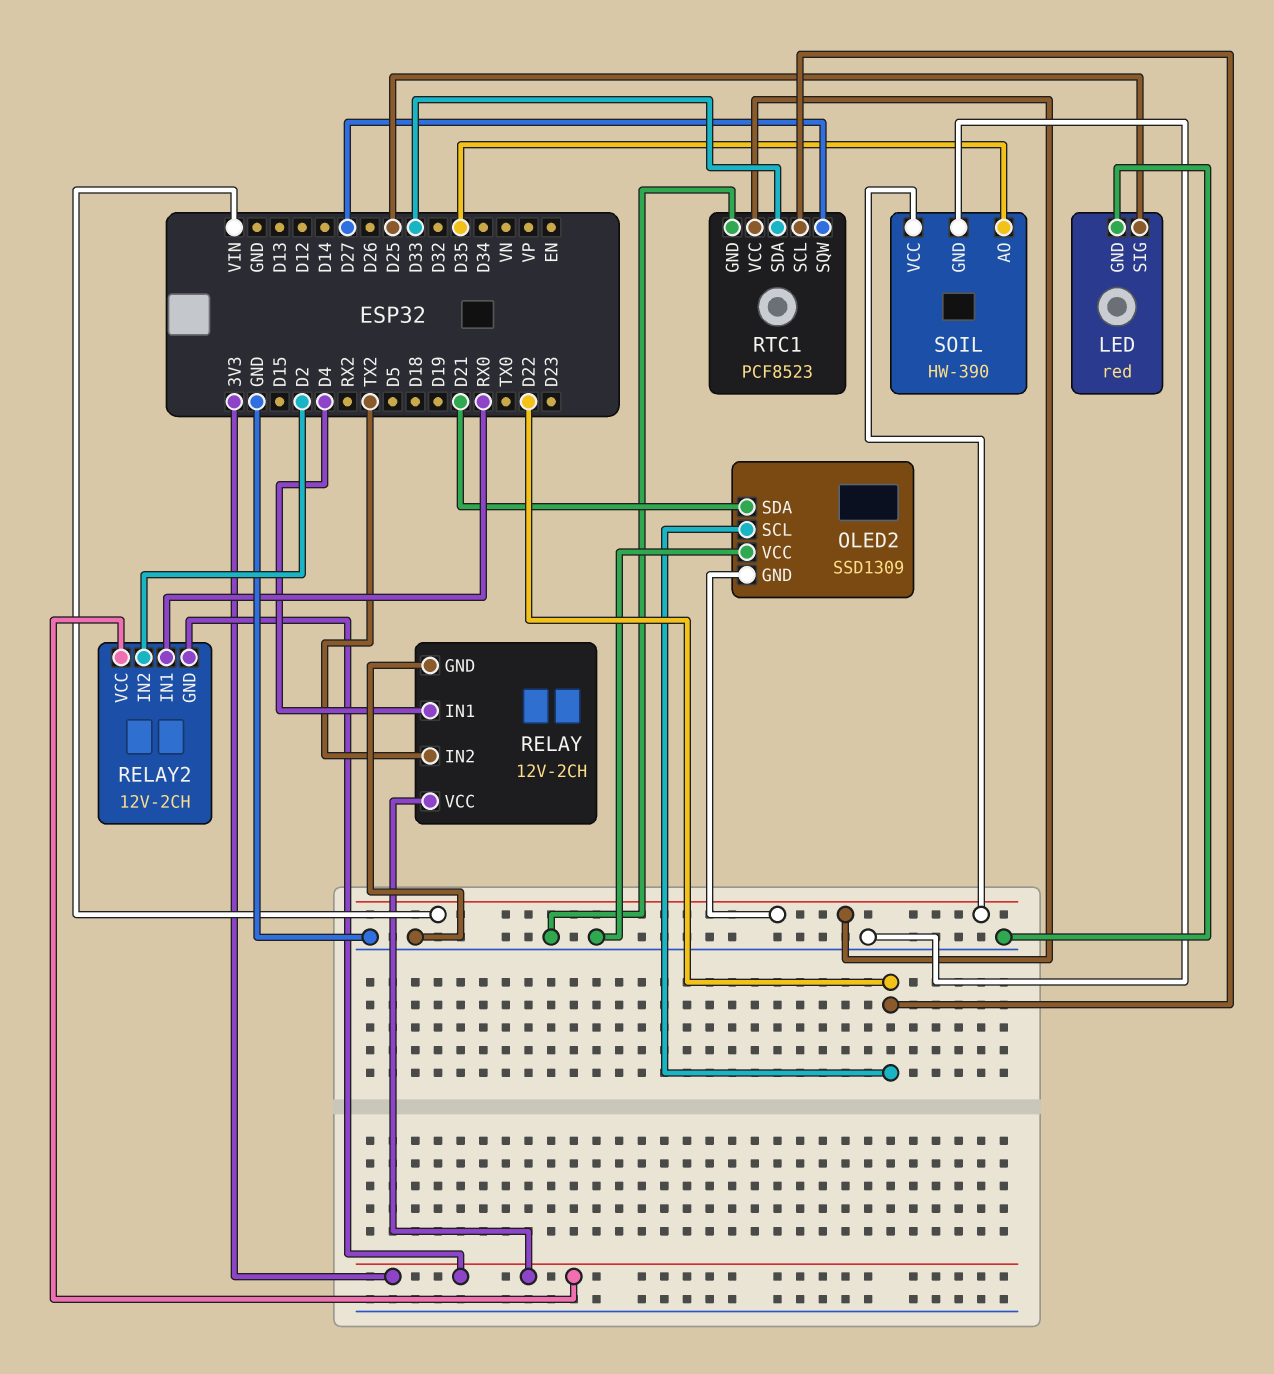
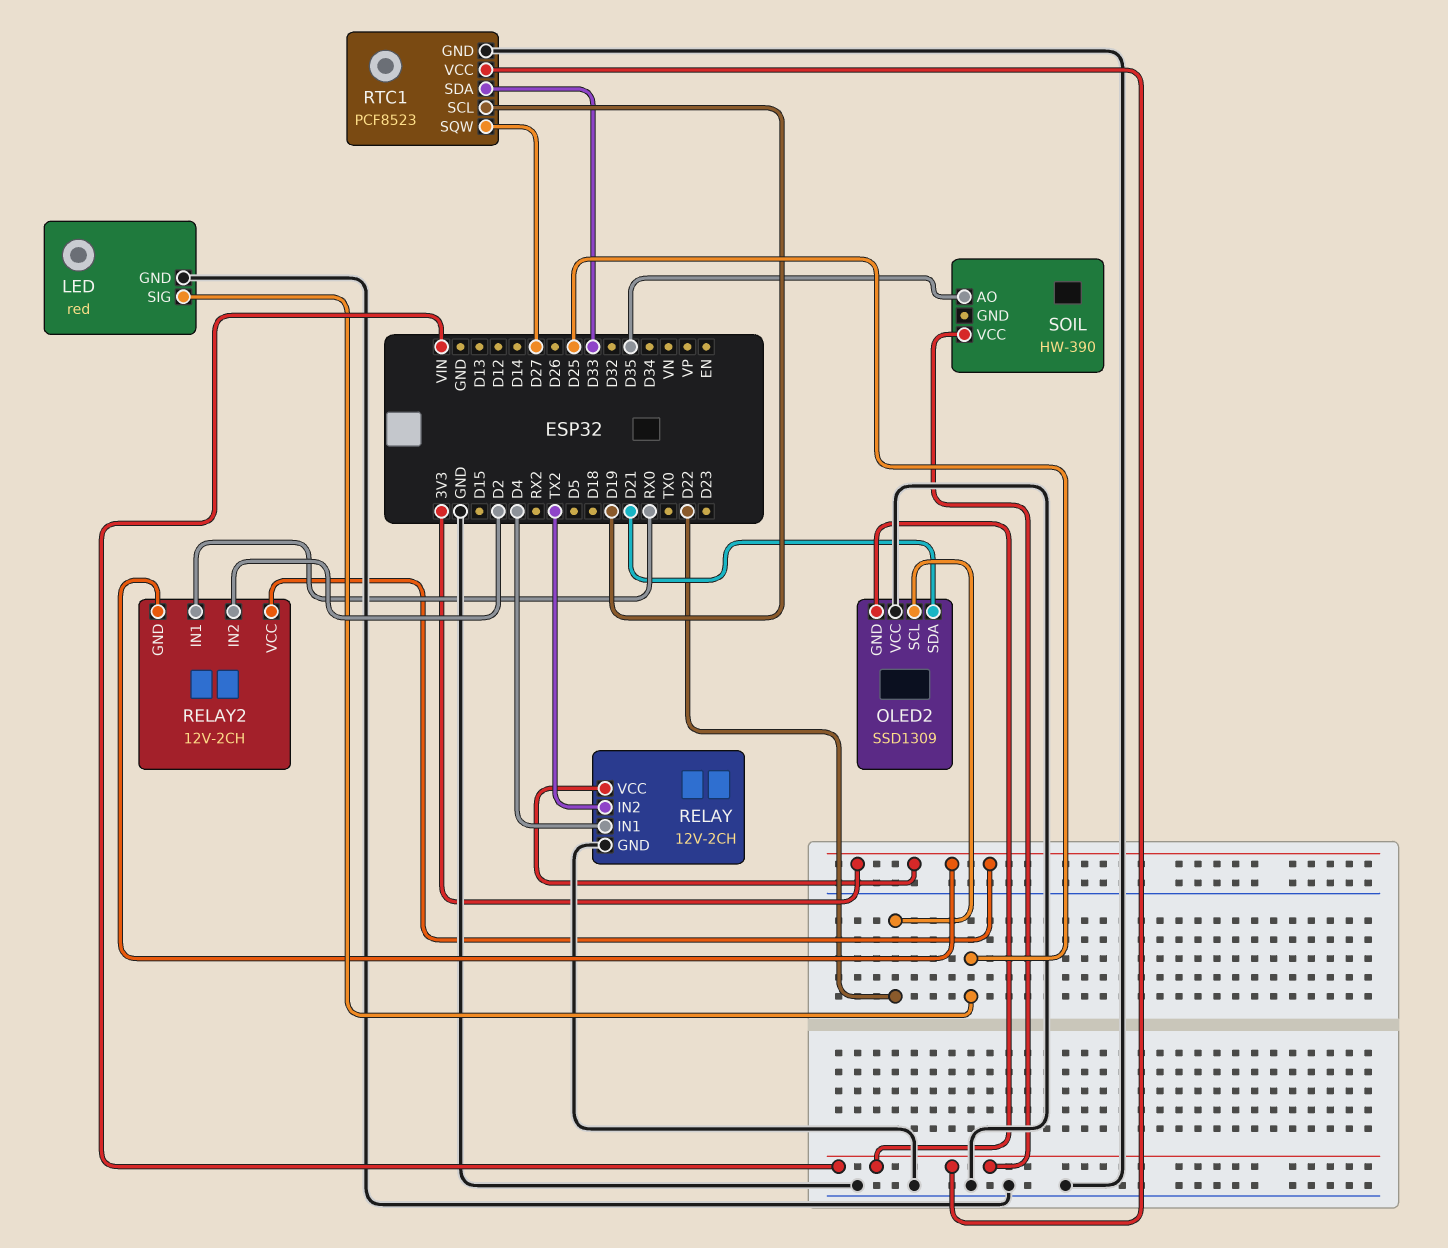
RTC1 pin SCL: D22 -> D19
SOIL pin GND: GND -> none

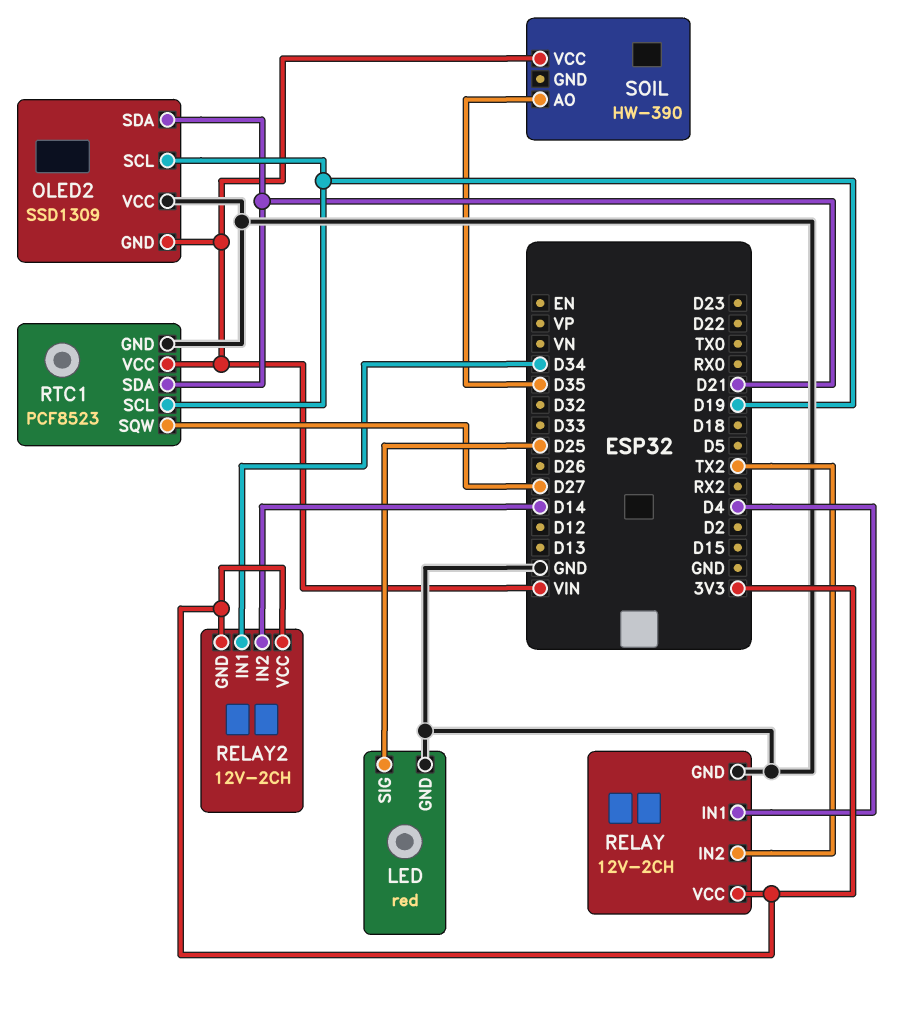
OLED2 pin SCL: D22 -> D19
RELAY2 pin IN1: RX0 -> D34
RELAY2 pin IN2: D2 -> D14
RTC1 pin SDA: D33 -> D21

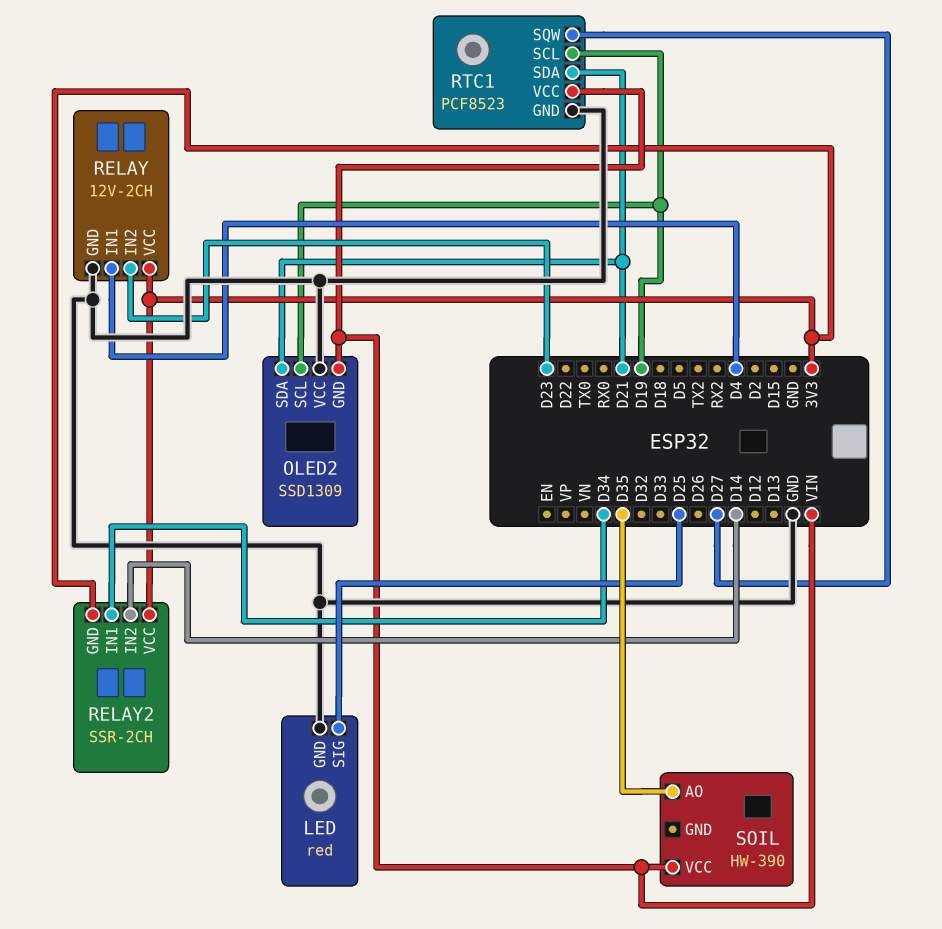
RELAY pin IN2: TX2 -> D23
RELAY2: 12V-2CH -> SSR-2CH

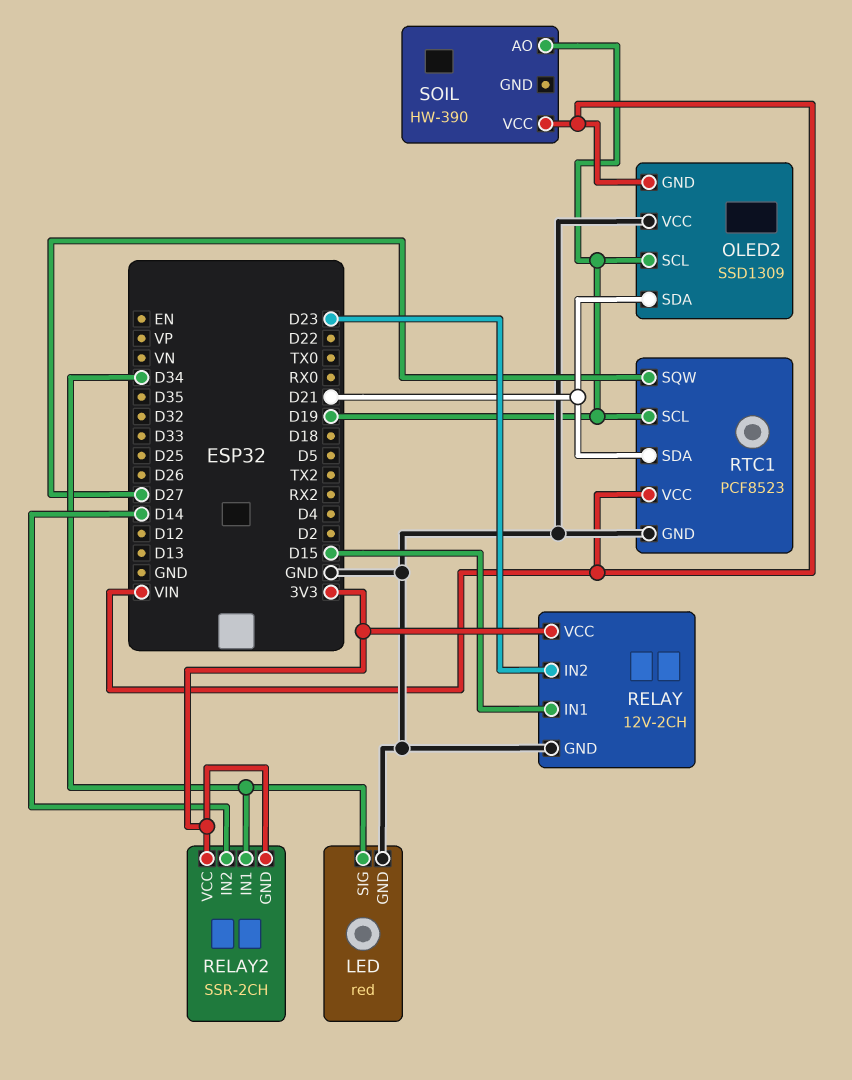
LED pin SIG: D25 -> D34
RELAY pin IN1: D4 -> D15
SOIL pin AO: D35 -> D19

